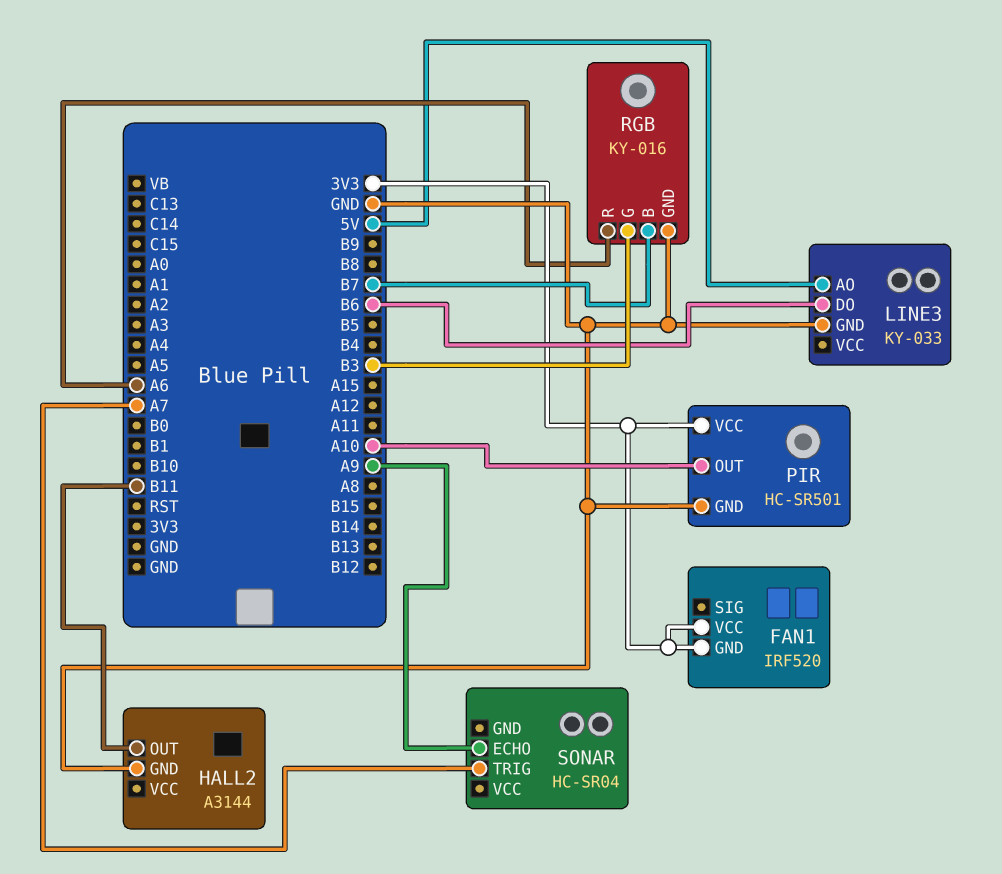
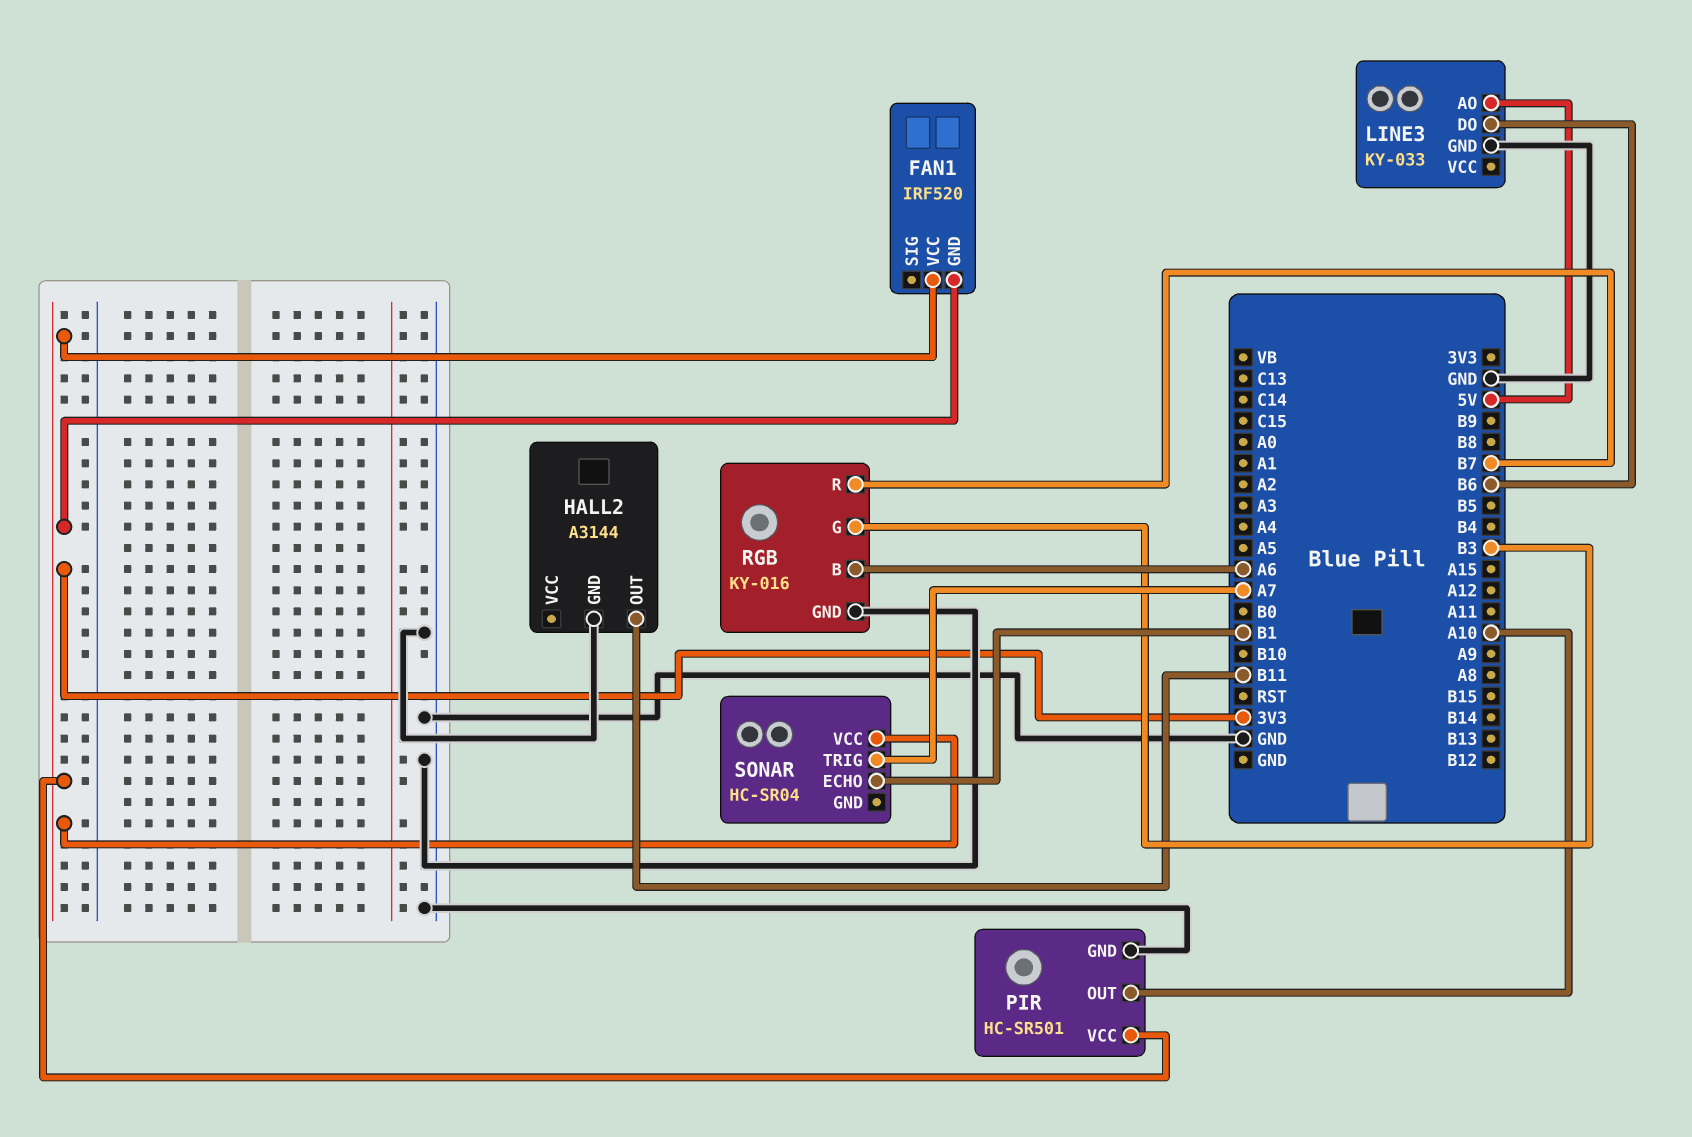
RGB pin B: B7 -> A6
RGB pin R: A6 -> B7
SONAR pin ECHO: A9 -> B1
SONAR pin VCC: none -> 3V3

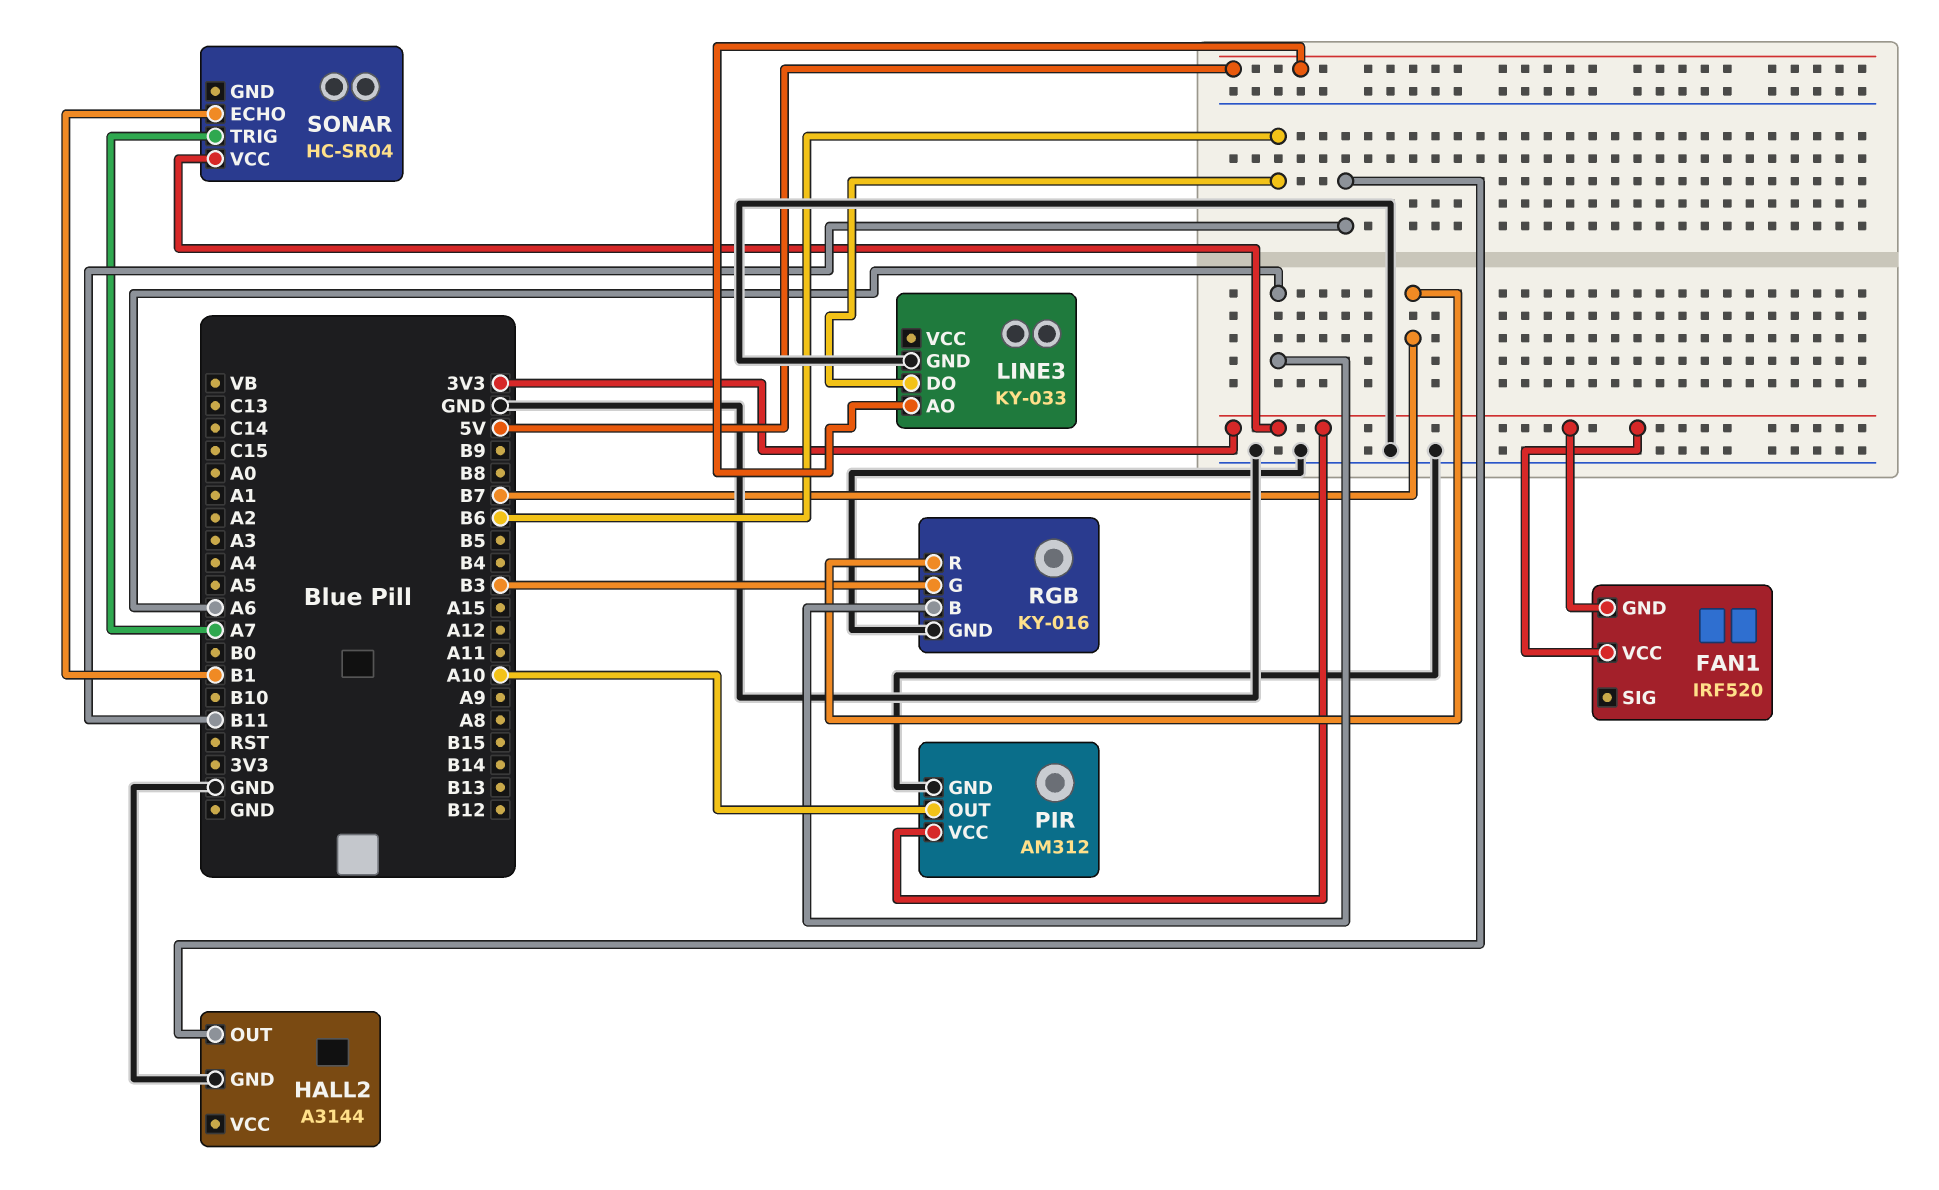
PIR: HC-SR501 -> AM312

